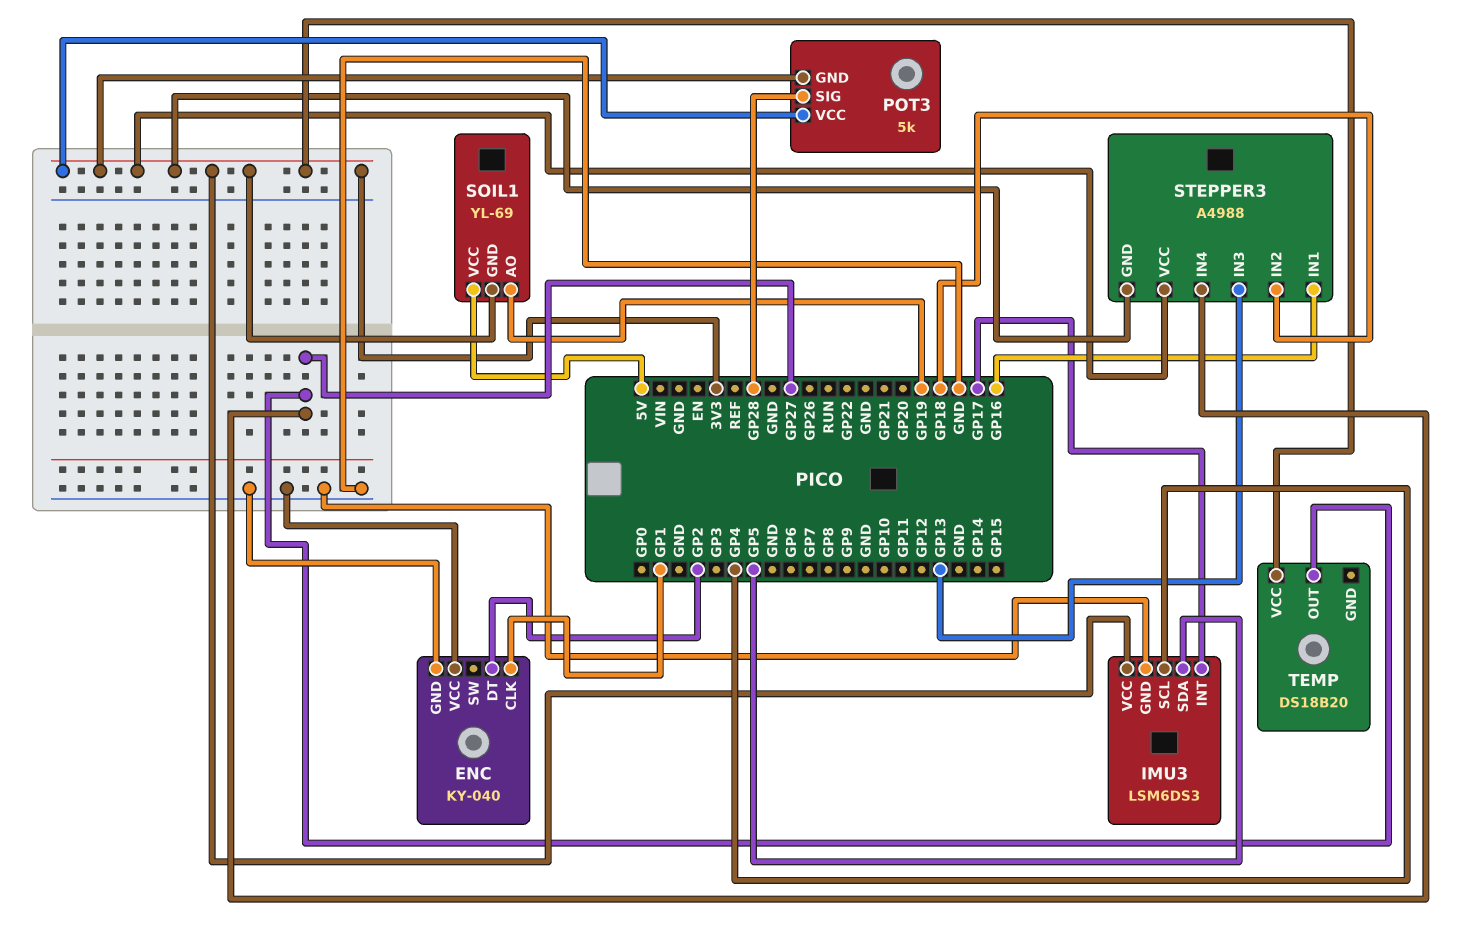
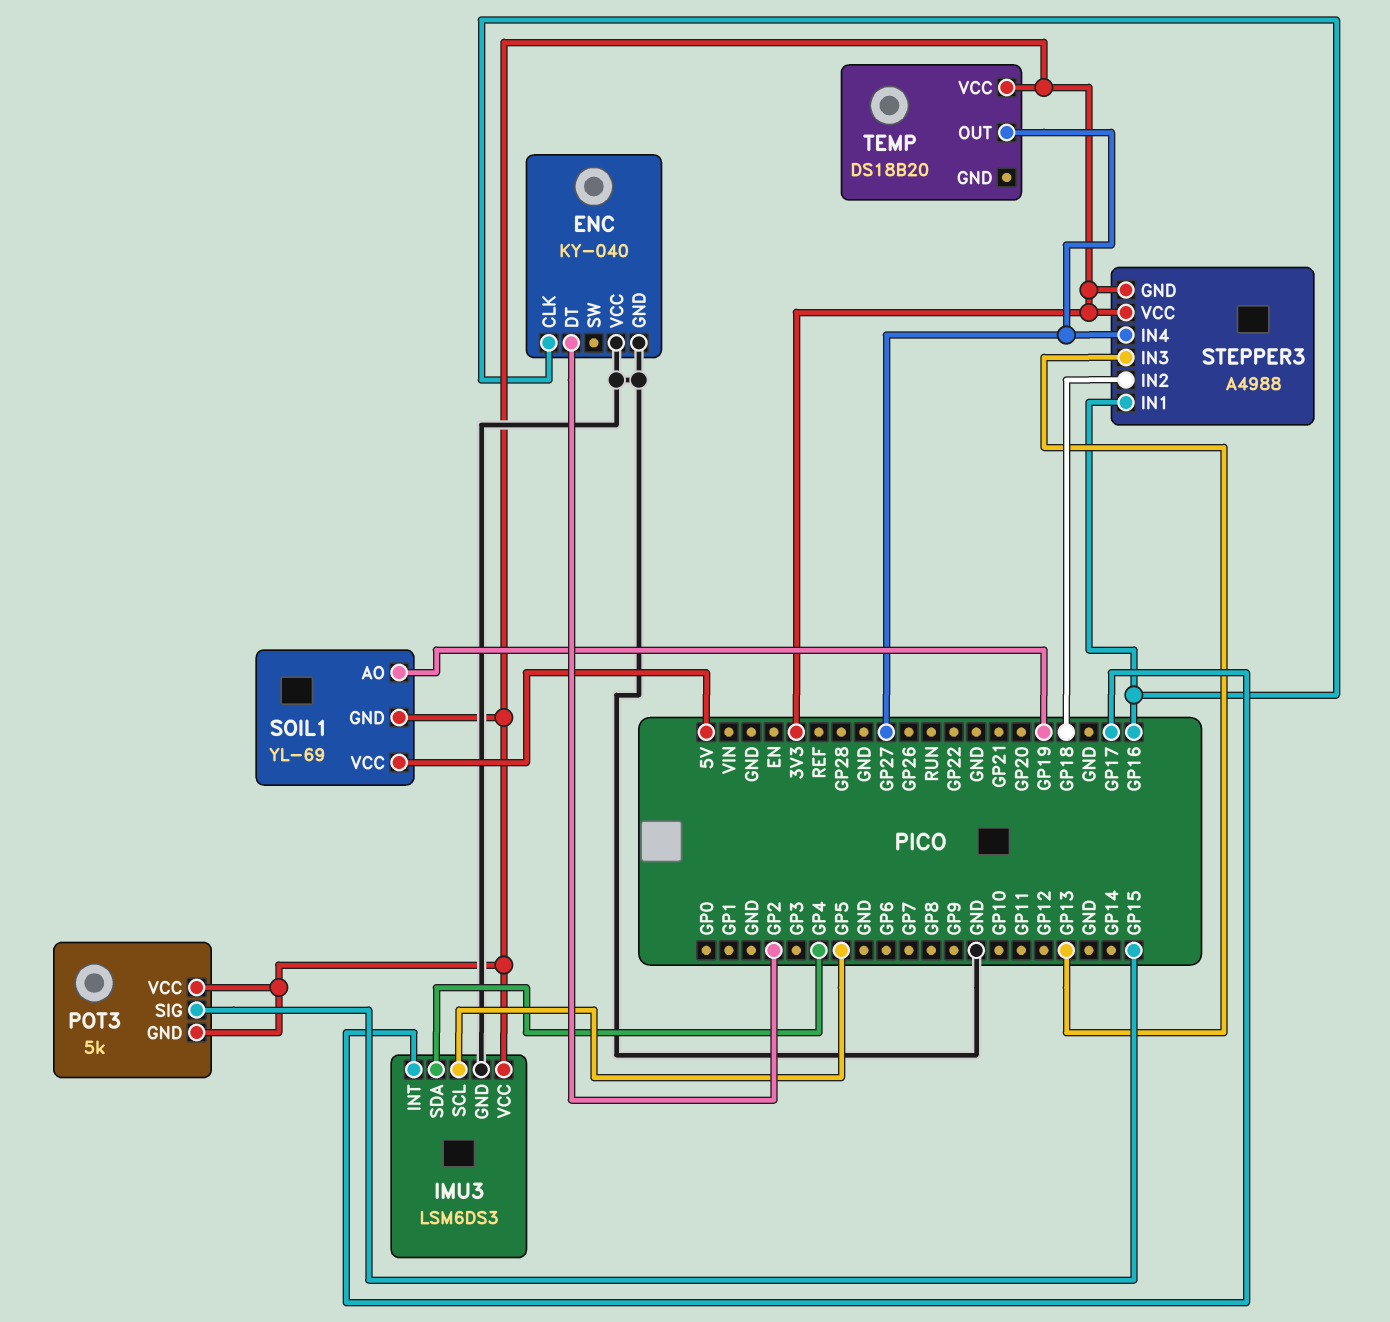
ENC pin CLK: GP1 -> GP16
IMU3 pin SCL: GP4 -> GP5
IMU3 pin SDA: GP5 -> GP4
POT3 pin SIG: GP28 -> GP15

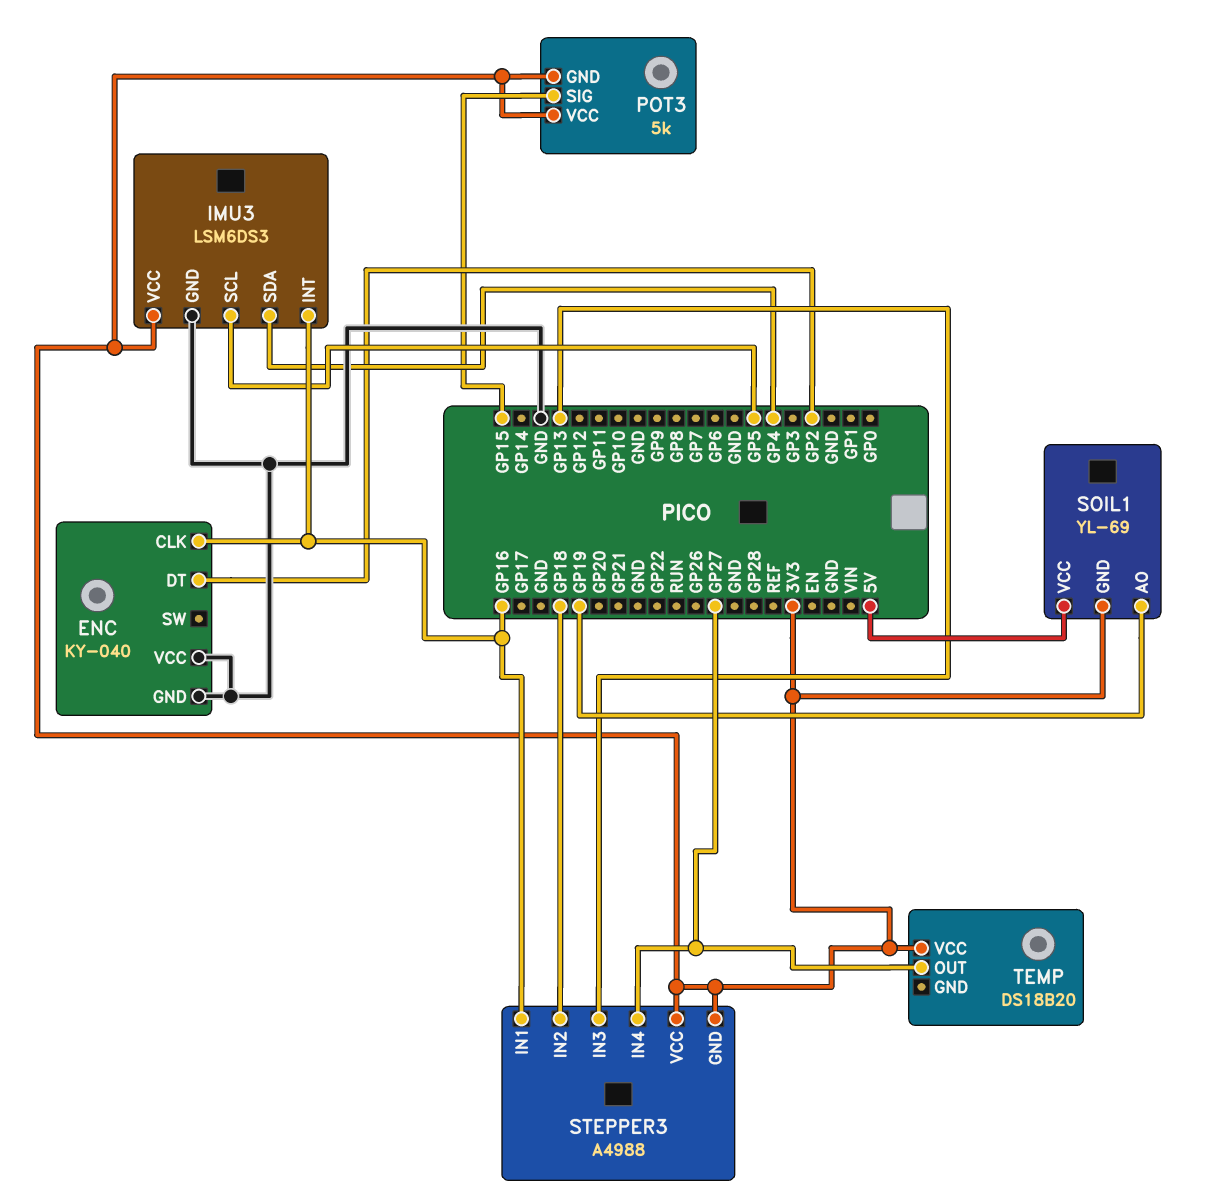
IMU3 pin INT: GP17 -> GP16

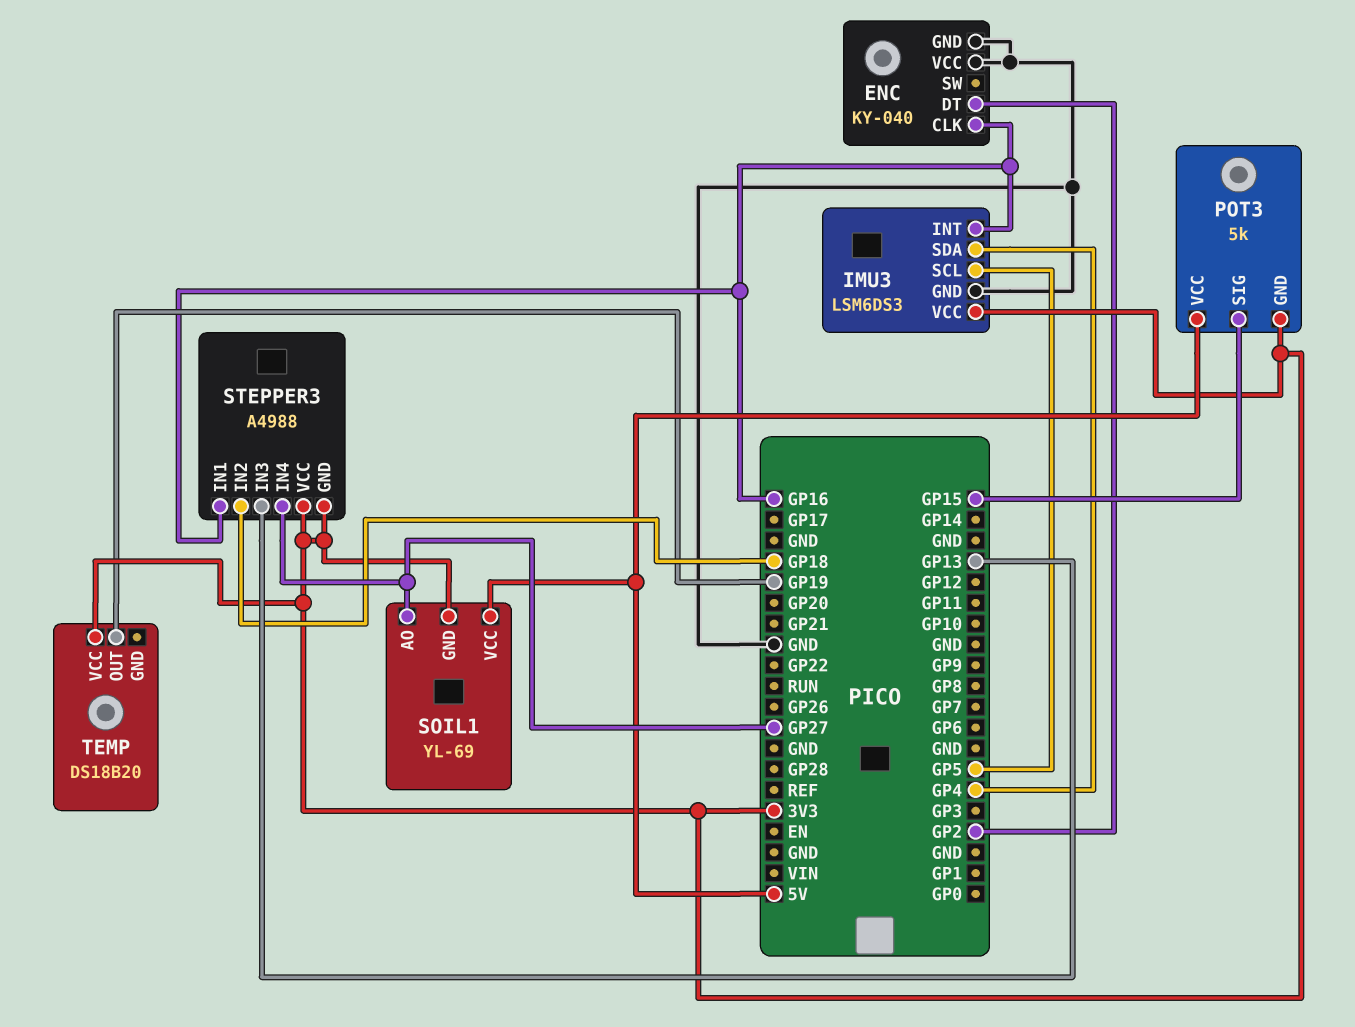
POT3 pin VCC: 3V3 -> 5V
SOIL1 pin AO: GP19 -> GP27
TEMP pin OUT: GP27 -> GP19

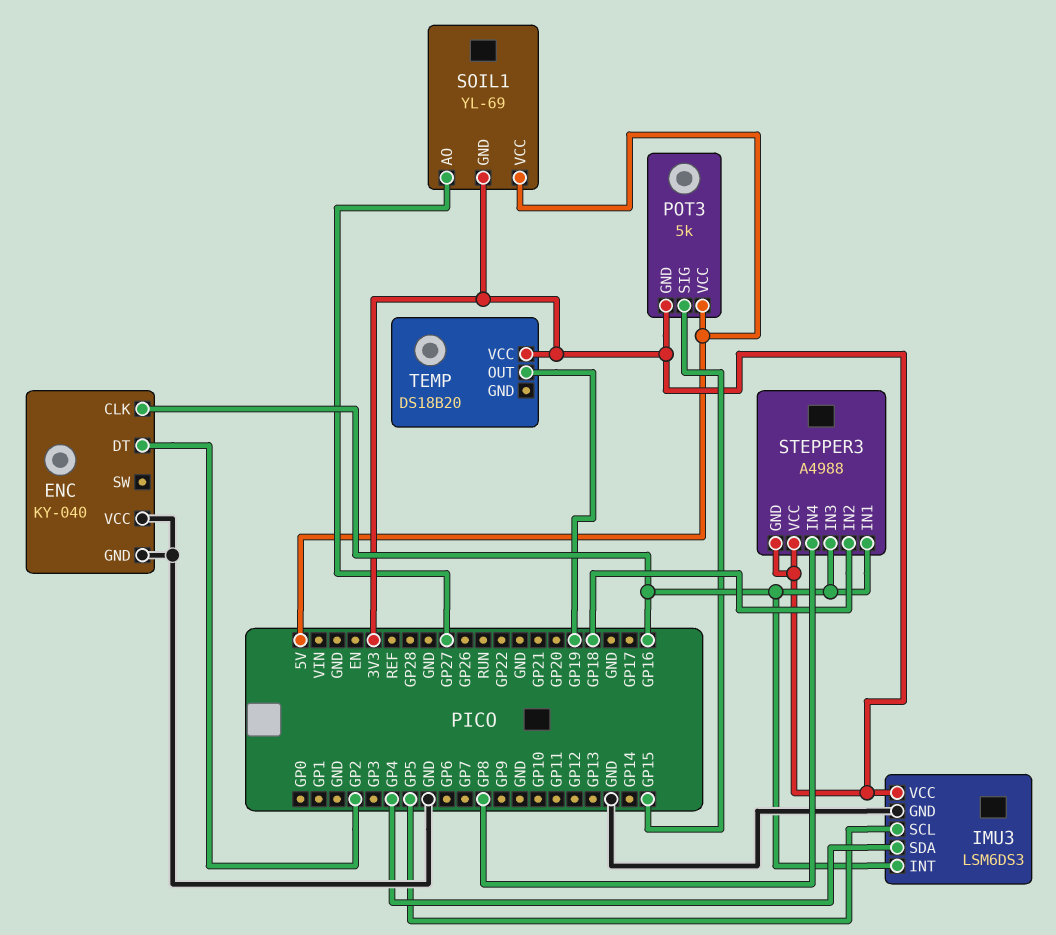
STEPPER3 pin IN3: GP13 -> GP16
STEPPER3 pin IN4: GP27 -> GP8

